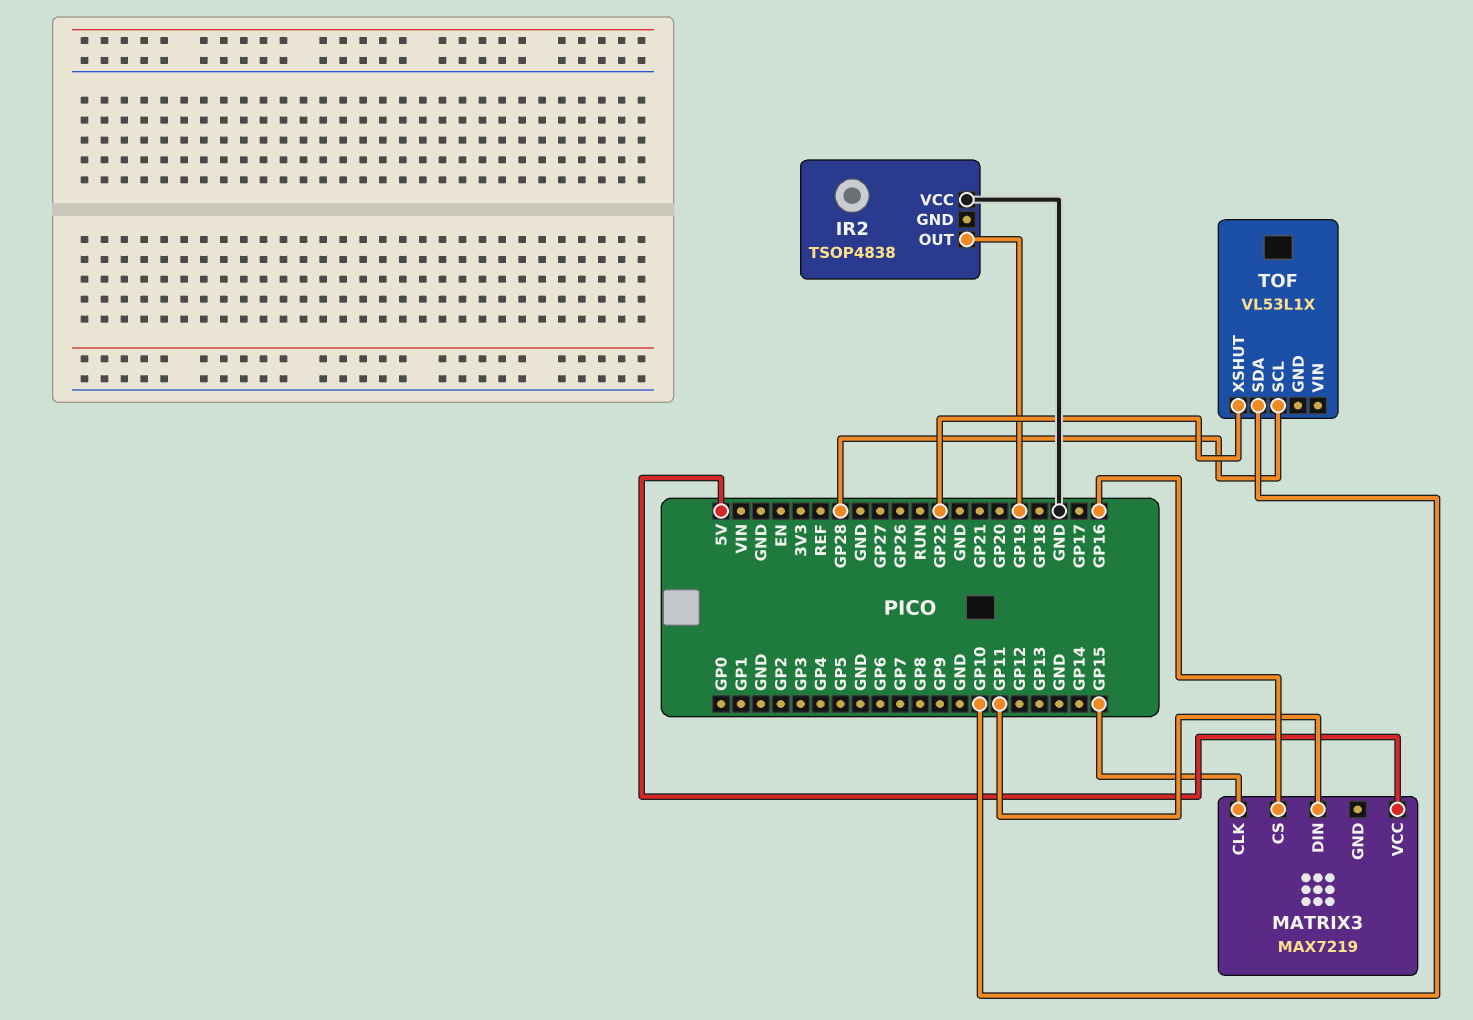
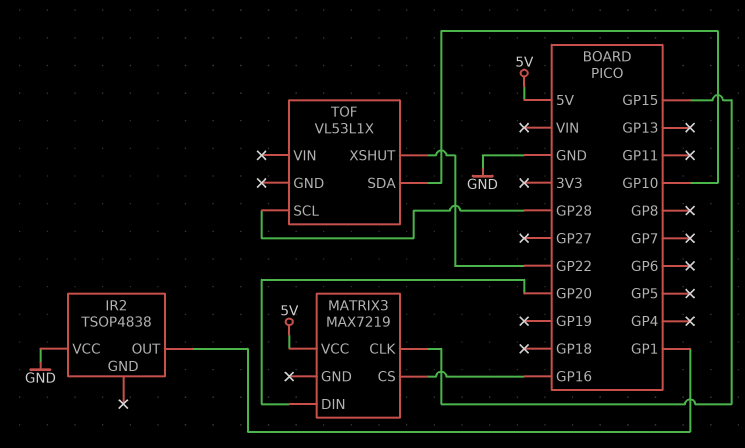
IR2 pin OUT: GP19 -> GP1
MATRIX3 pin DIN: GP11 -> GP20

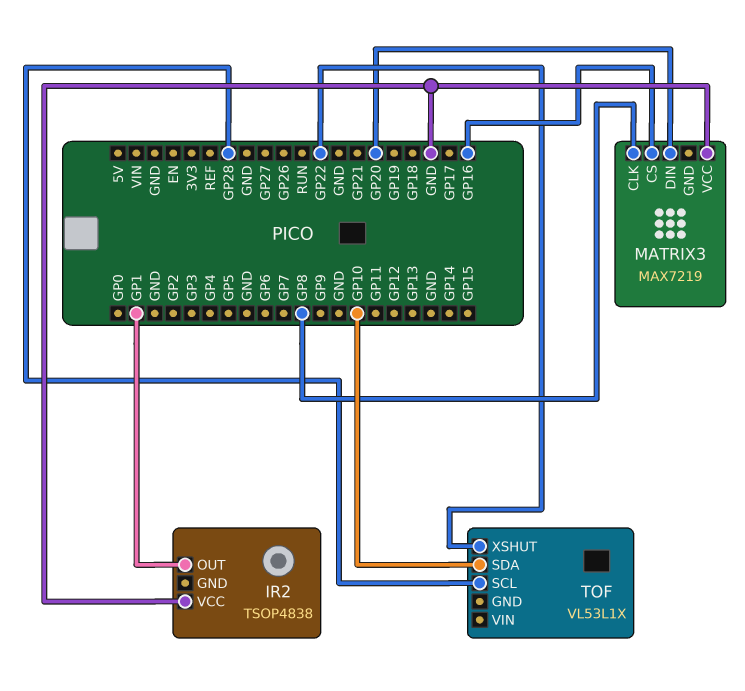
MATRIX3 pin CLK: GP15 -> GP8
MATRIX3 pin VCC: 5V -> GND

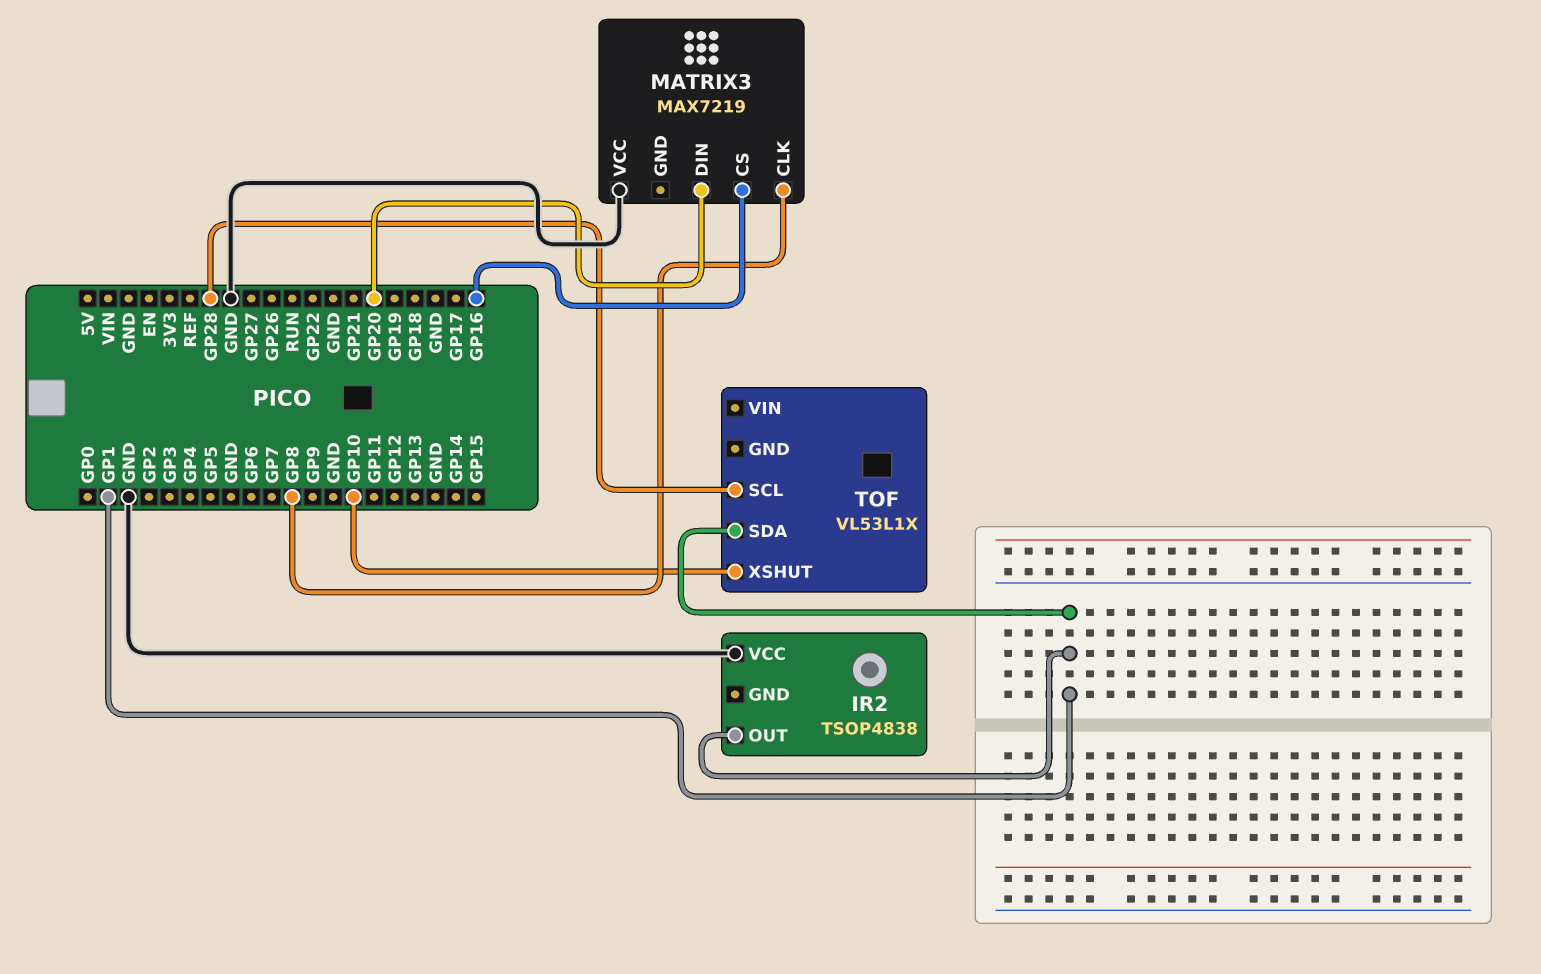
TOF pin SDA: GP10 -> GP1
TOF pin XSHUT: GP22 -> GP10

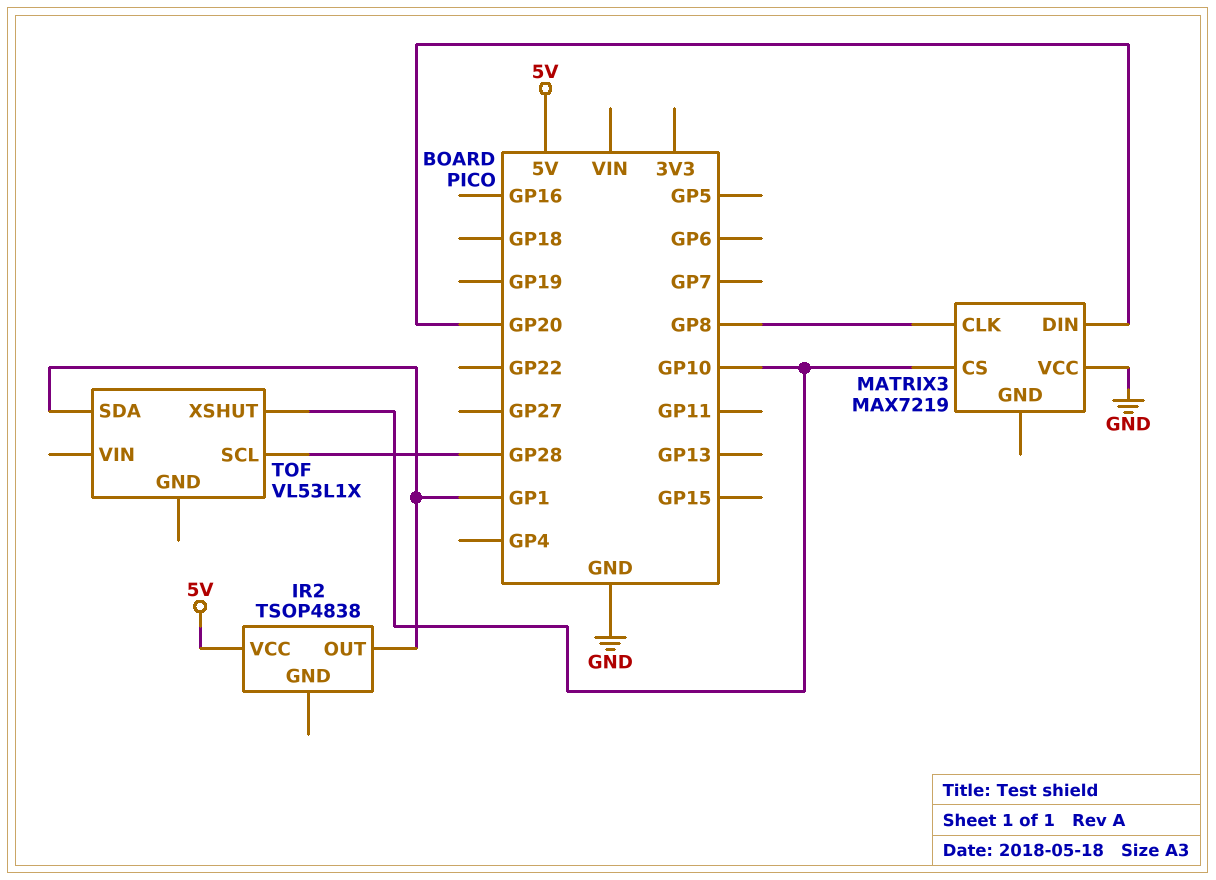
IR2 pin VCC: GND -> 5V
MATRIX3 pin CS: GP16 -> GP10

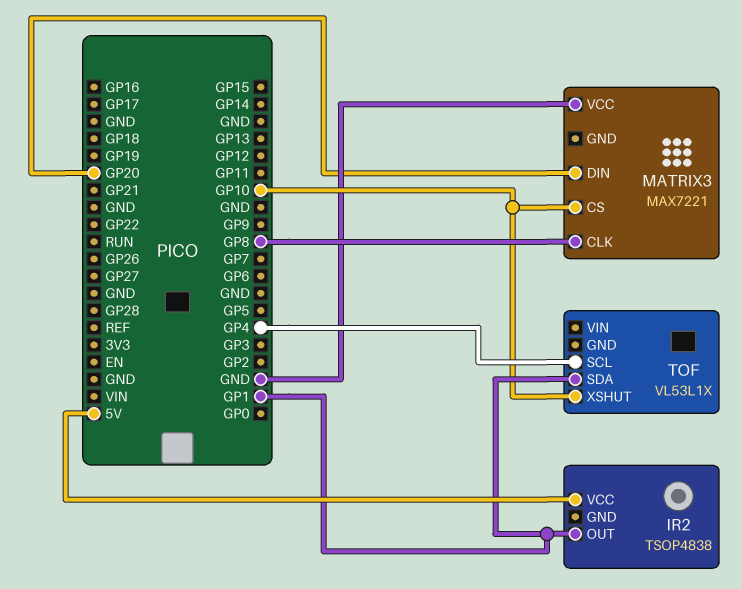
MATRIX3: MAX7219 -> MAX7221
TOF pin SCL: GP28 -> GP4

